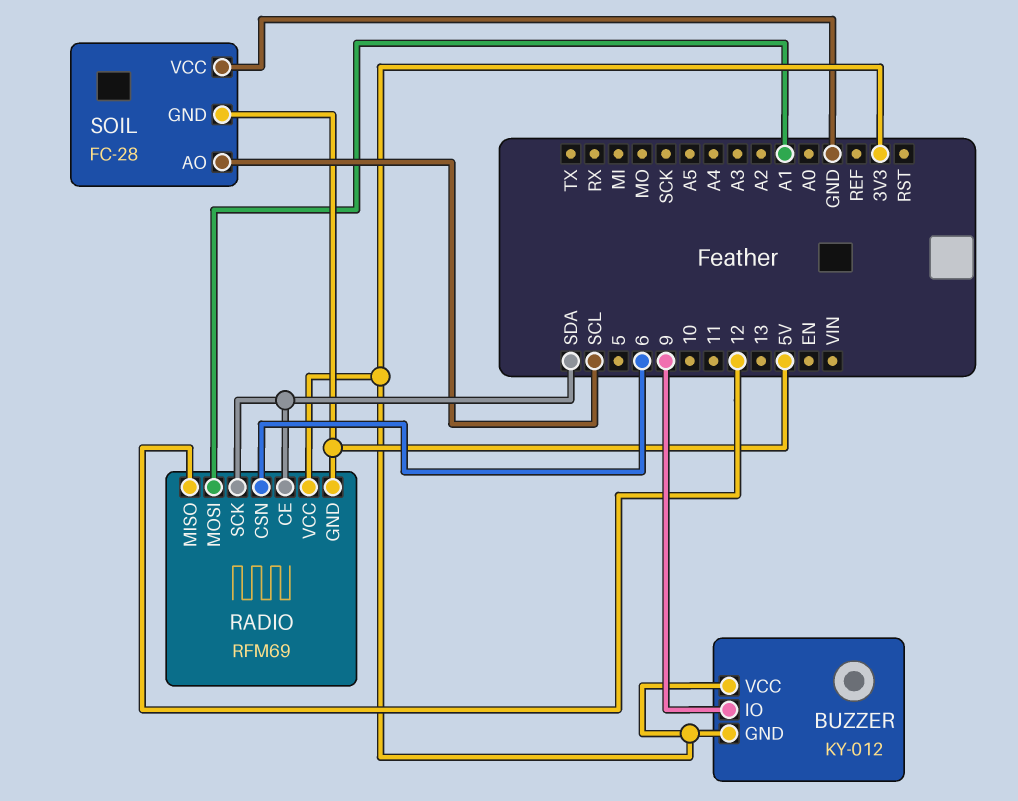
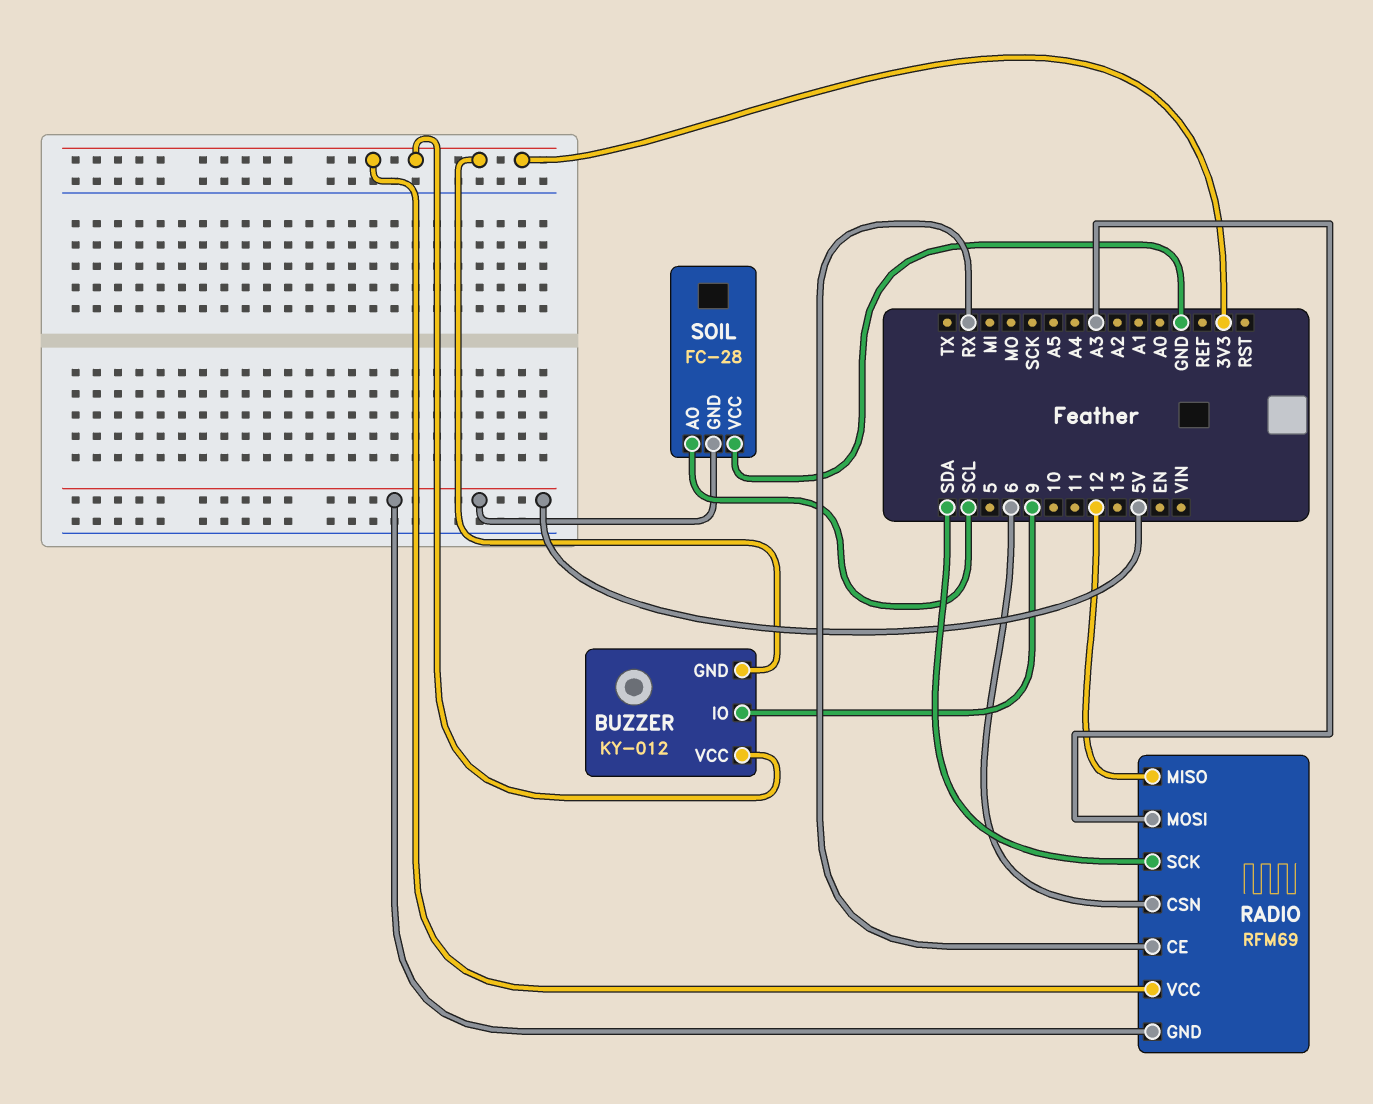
RADIO pin CE: SDA -> RX
RADIO pin MOSI: A1 -> A3

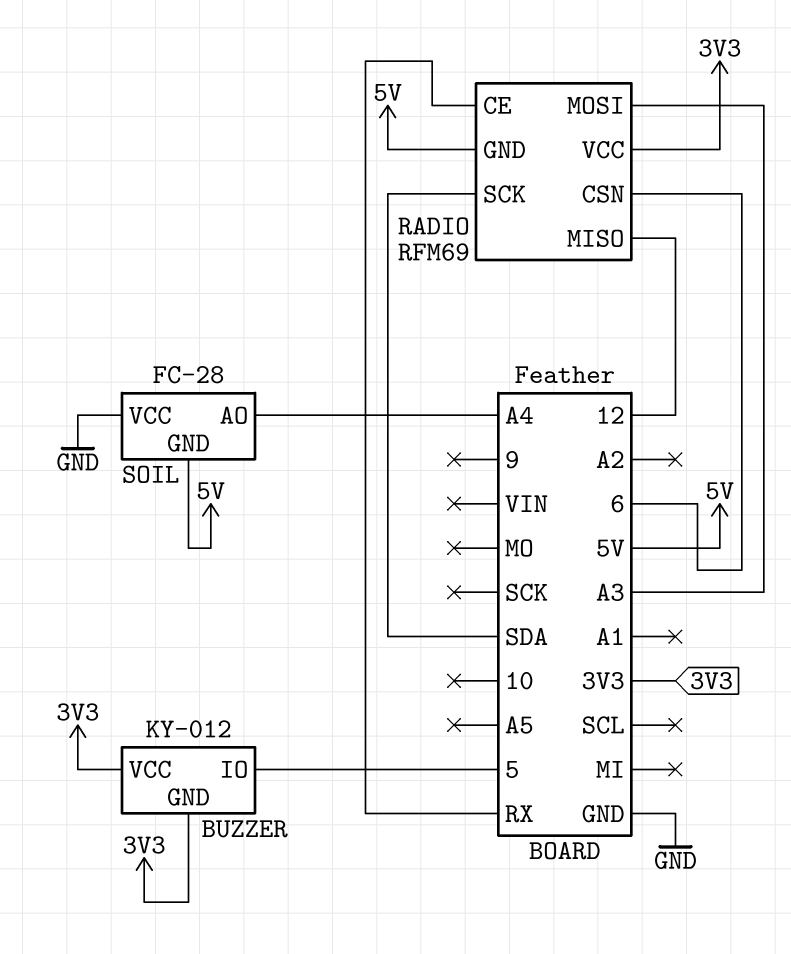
BUZZER pin IO: 9 -> 5
SOIL pin AO: SCL -> A4

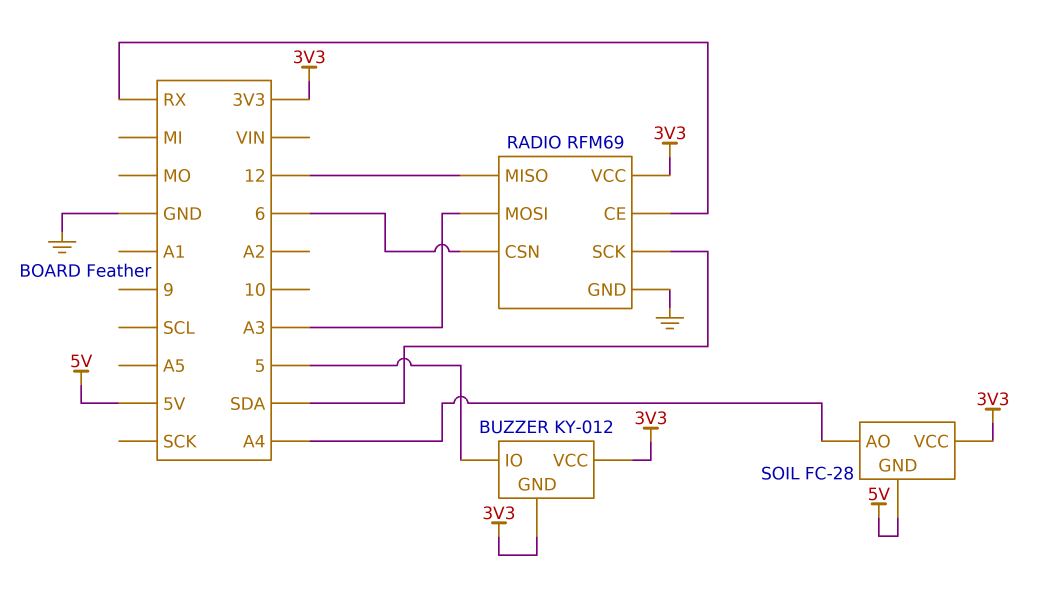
RADIO pin GND: 5V -> GND
SOIL pin VCC: GND -> 3V3

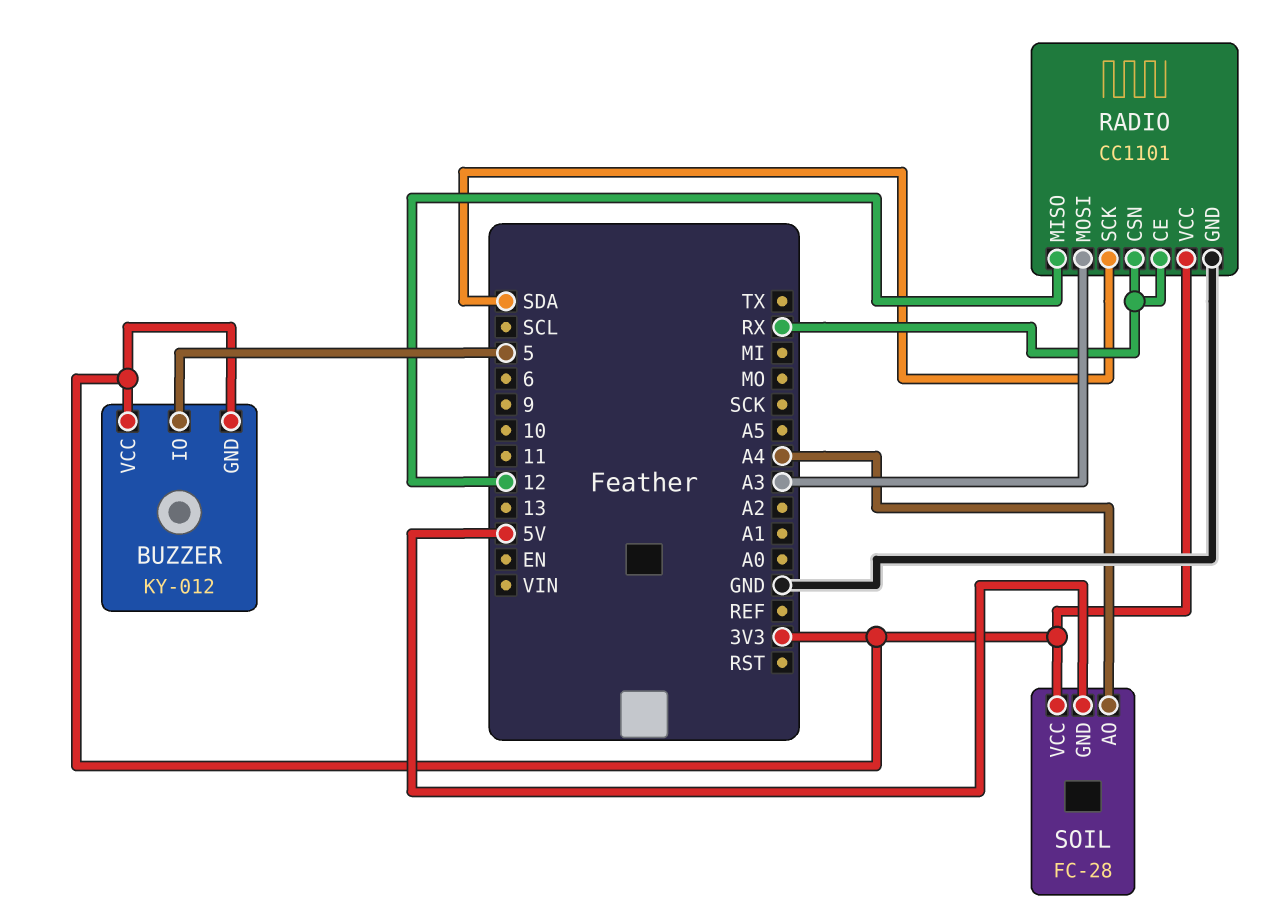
RADIO: RFM69 -> CC1101
RADIO pin CSN: 6 -> RX

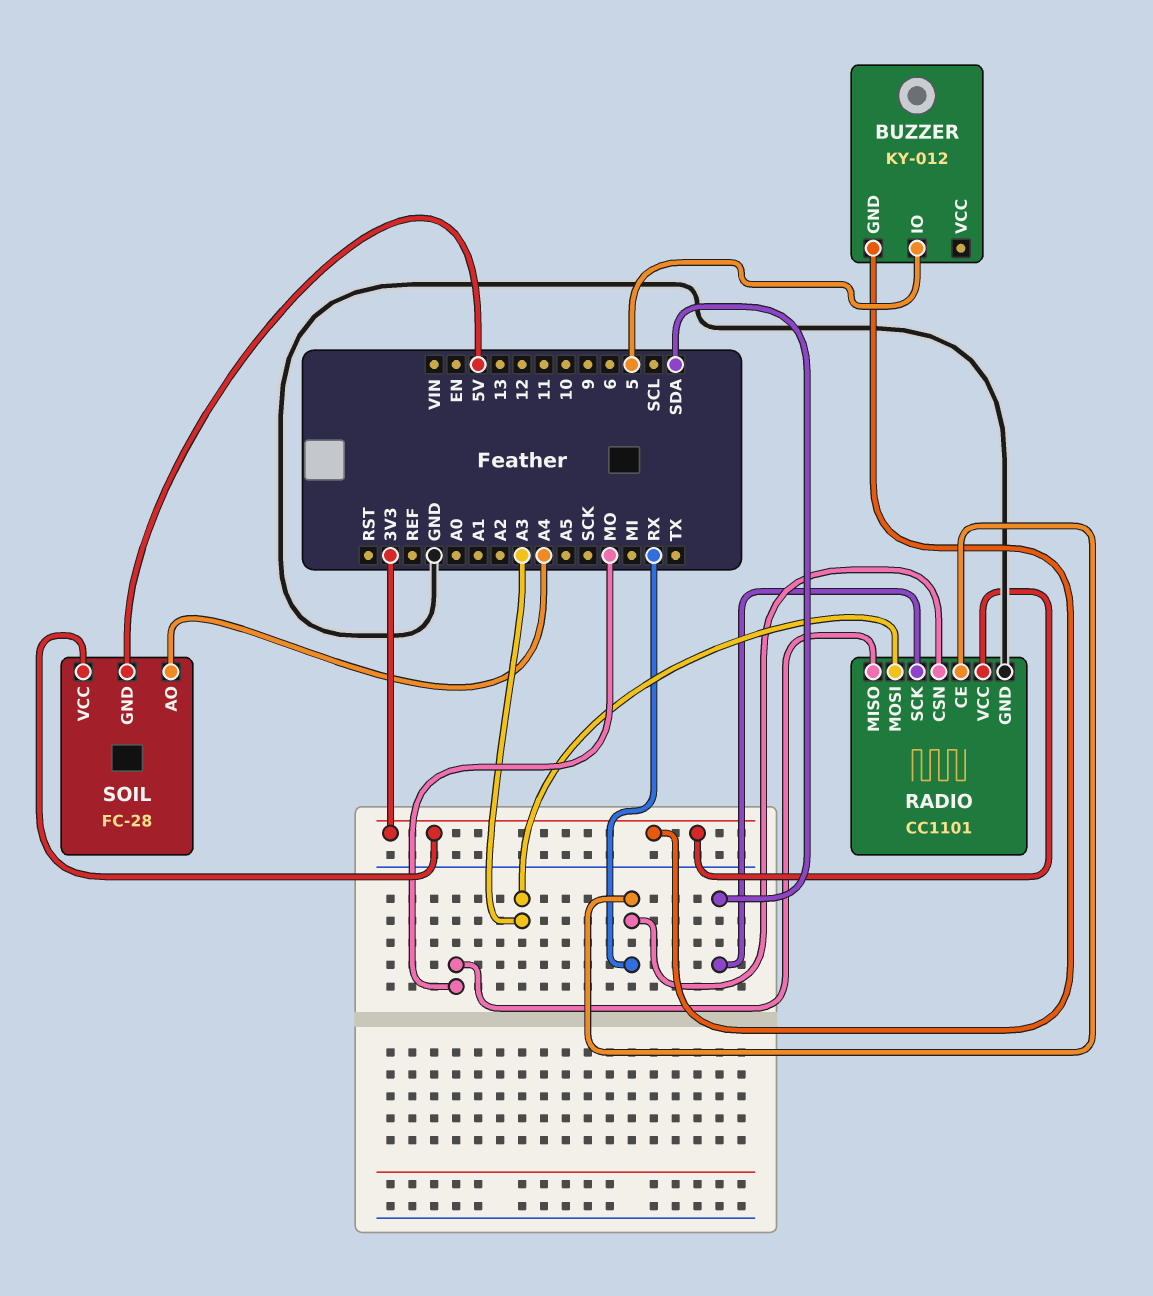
BUZZER pin VCC: 3V3 -> none
RADIO pin MISO: 12 -> MO

